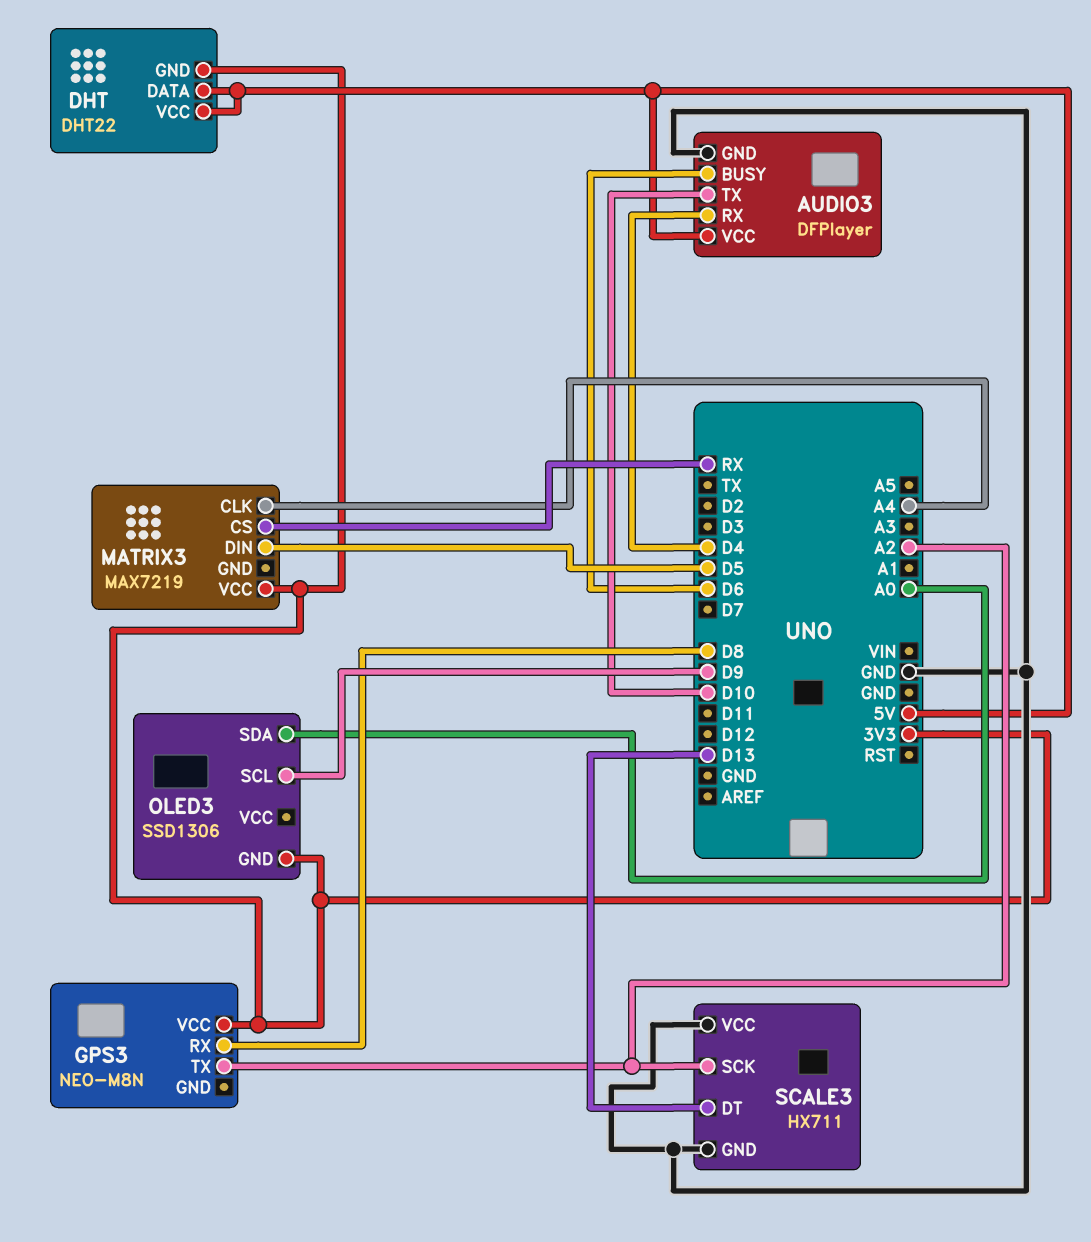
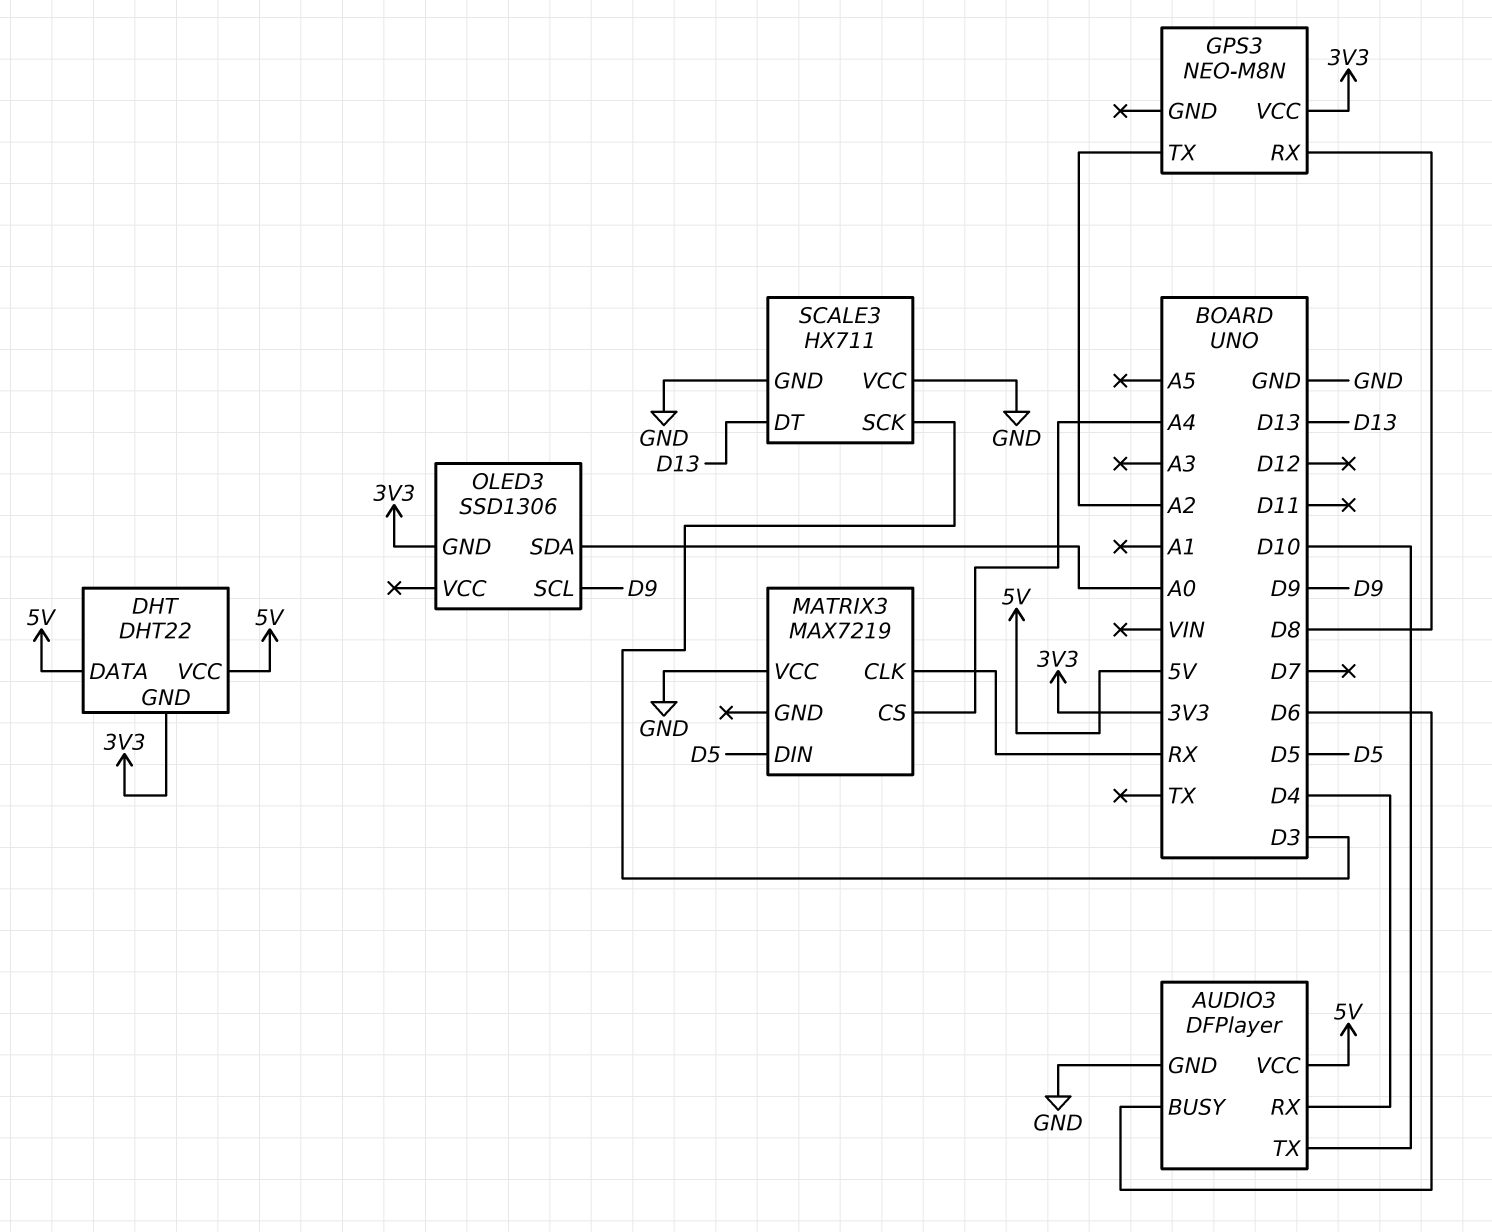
MATRIX3 pin CLK: A4 -> RX
MATRIX3 pin CS: RX -> A4
MATRIX3 pin VCC: 3V3 -> GND
SCALE3 pin SCK: A2 -> D3

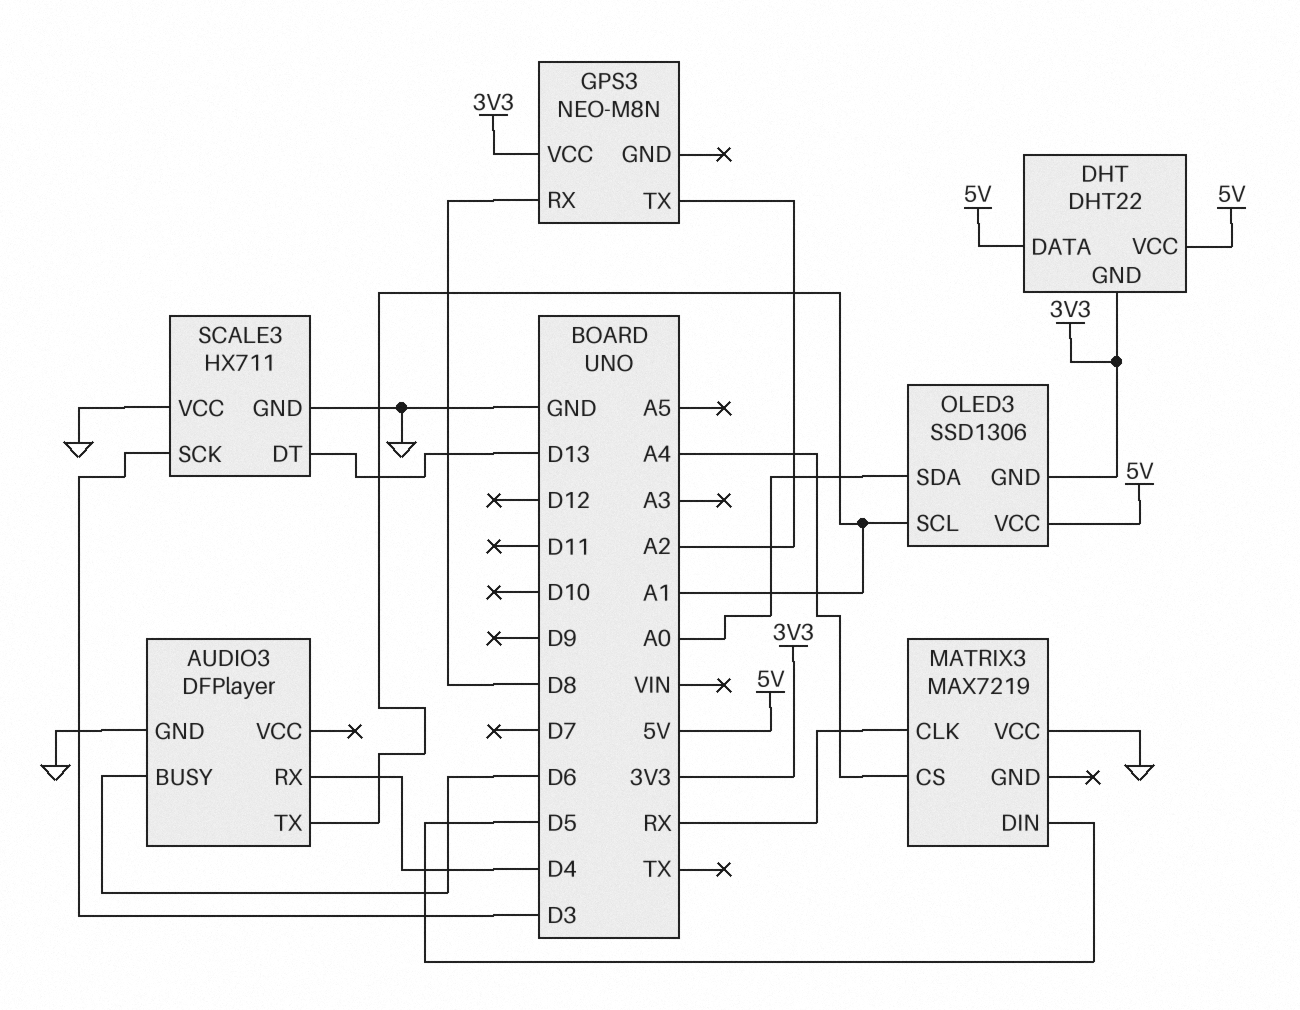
AUDIO3 pin TX: D10 -> A1
AUDIO3 pin VCC: 5V -> none
OLED3 pin SCL: D9 -> A1
OLED3 pin VCC: none -> 5V

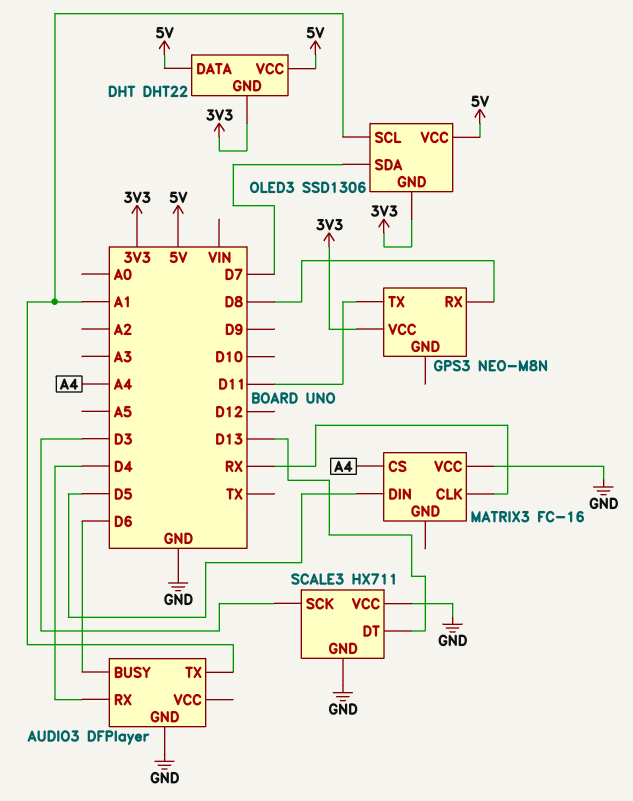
GPS3 pin TX: A2 -> D11
MATRIX3: MAX7219 -> FC-16
OLED3 pin SDA: A0 -> D7

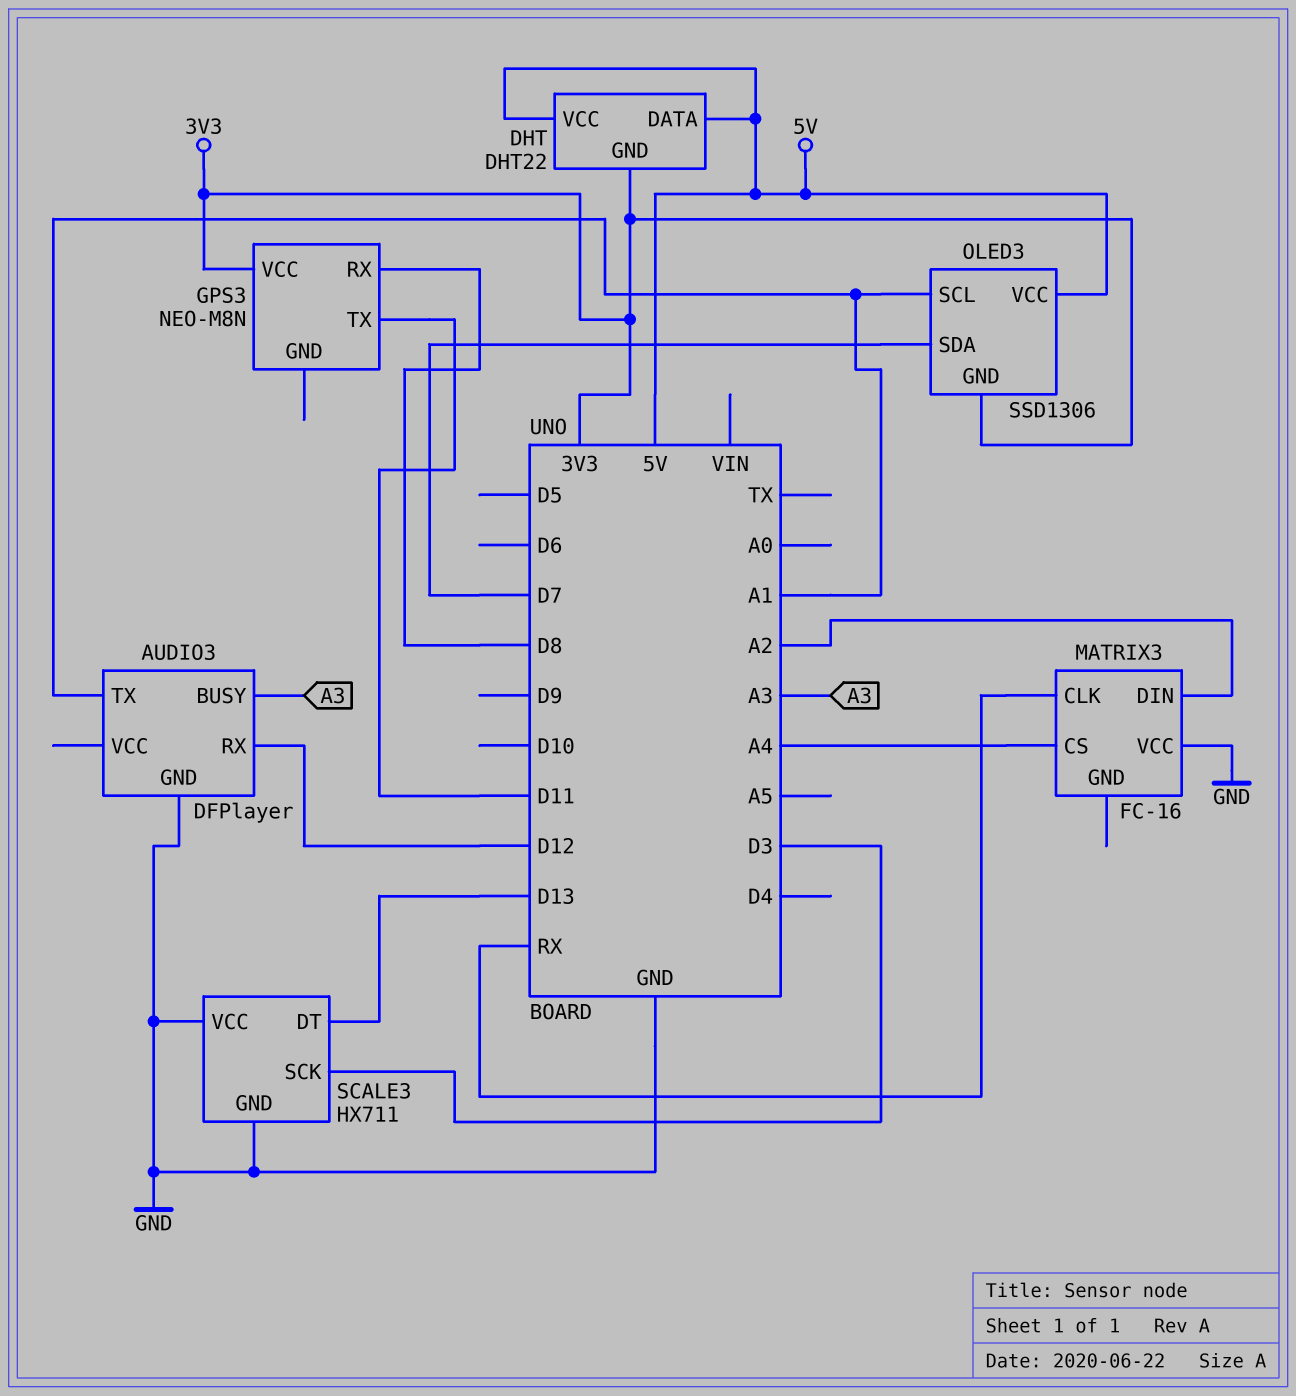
AUDIO3 pin BUSY: D6 -> A3
AUDIO3 pin RX: D4 -> D12
MATRIX3 pin DIN: D5 -> A2

